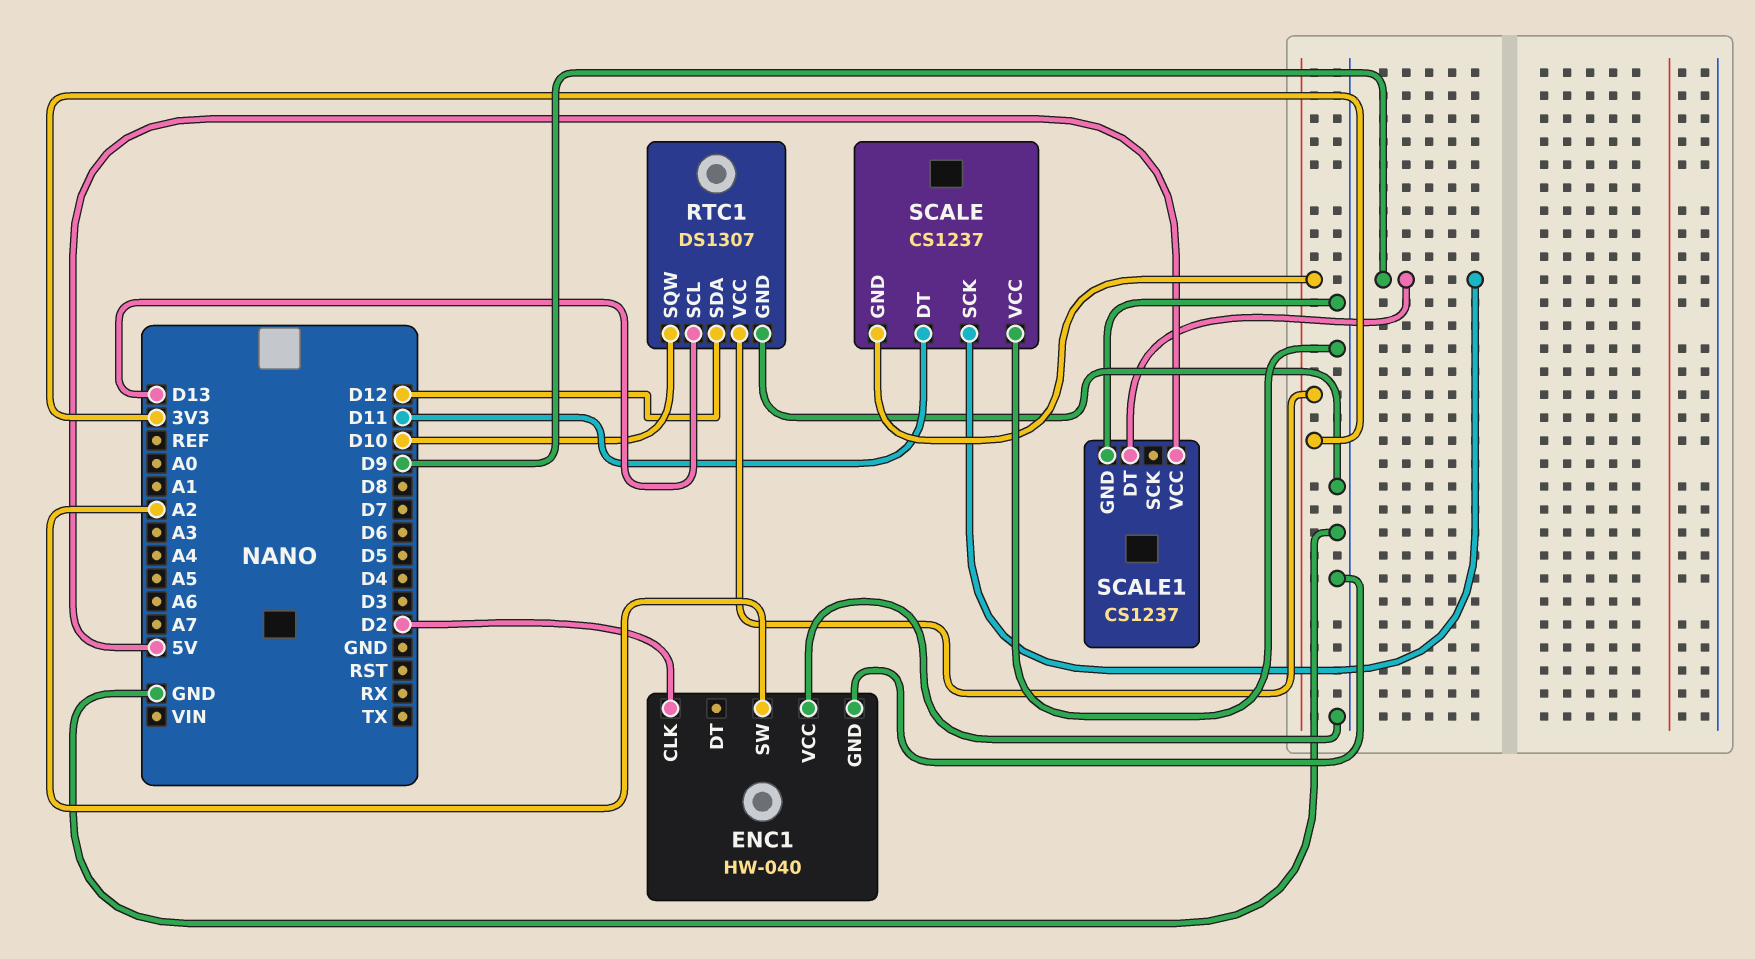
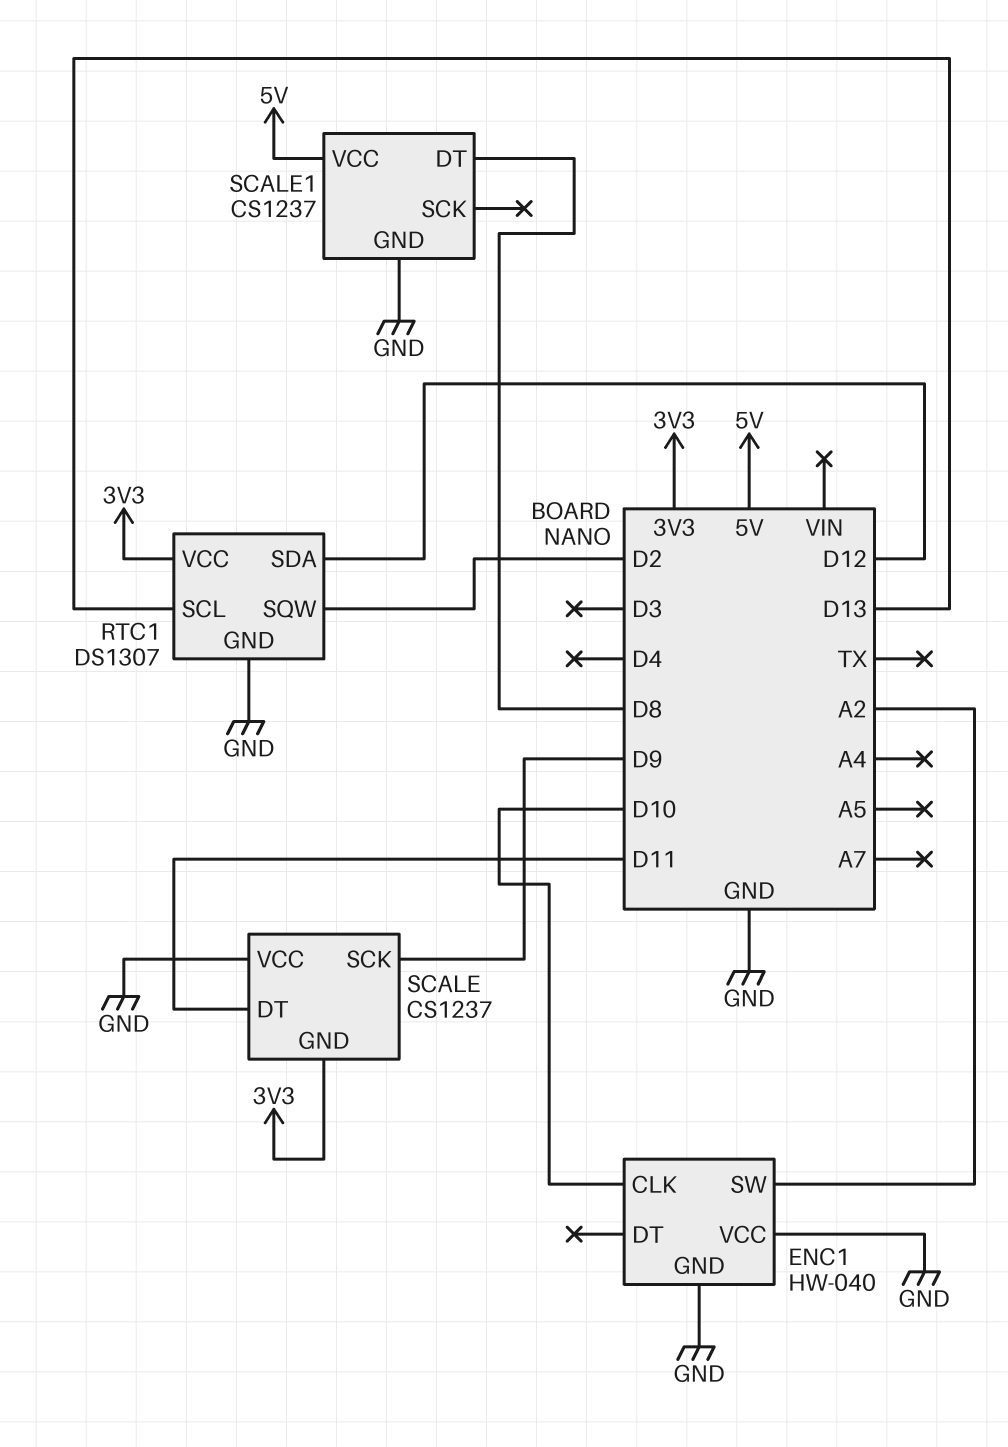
ENC1 pin CLK: D2 -> D10
RTC1 pin SQW: D10 -> D2
SCALE1 pin DT: D9 -> D8

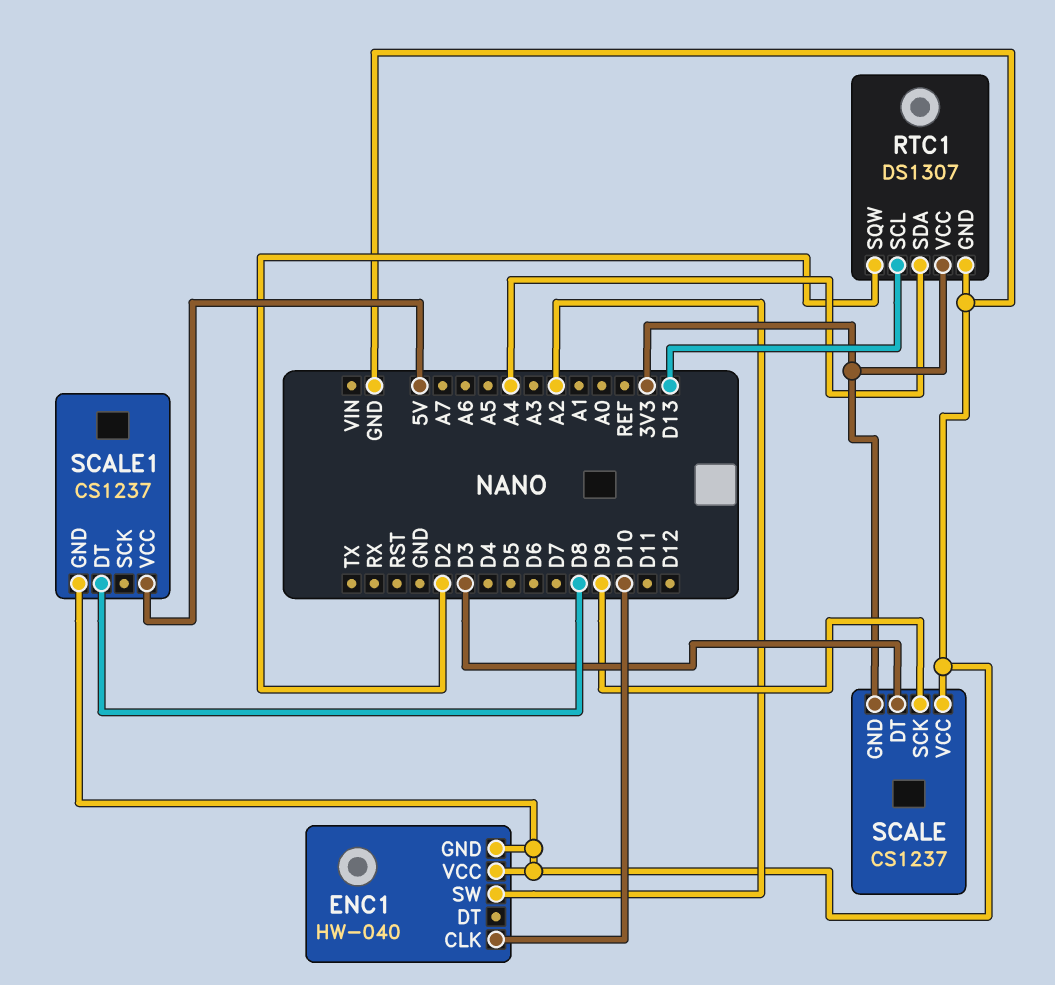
RTC1 pin SDA: D12 -> A4
SCALE pin DT: D11 -> D3

